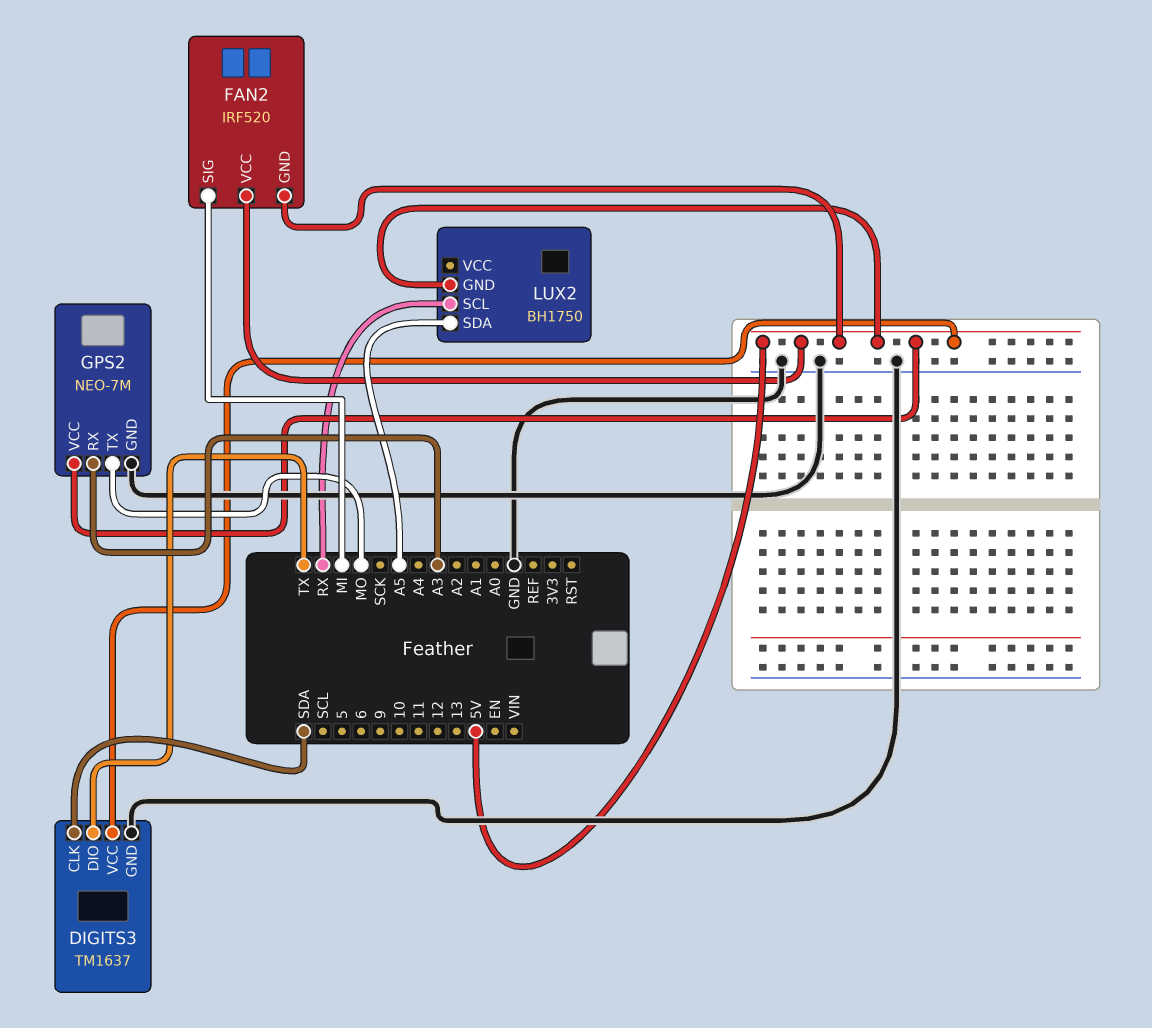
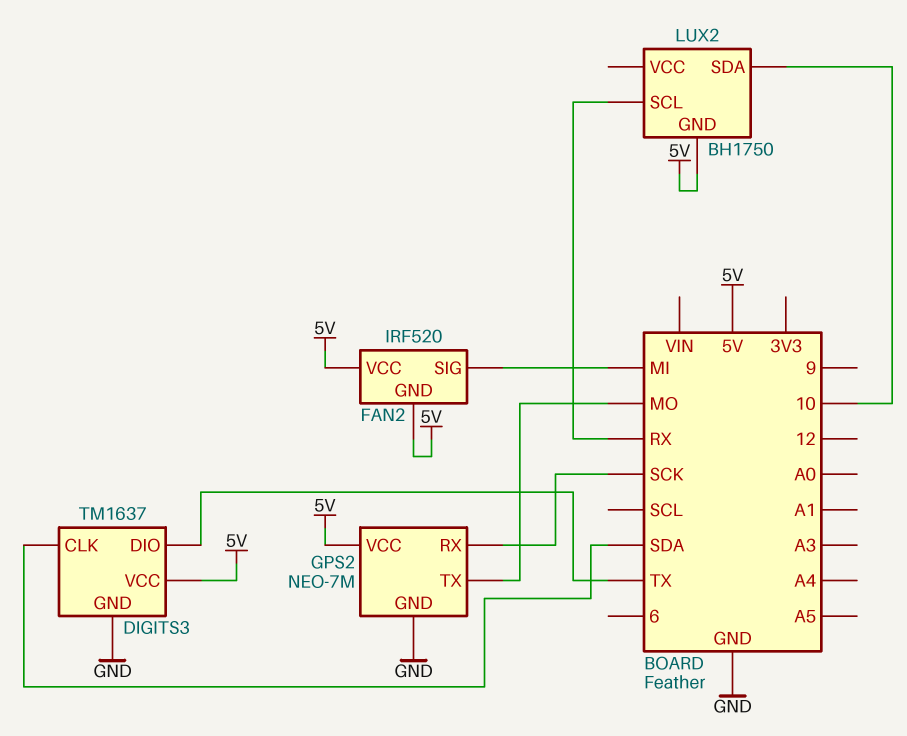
GPS2 pin RX: A3 -> SCK
LUX2 pin SDA: A5 -> 10

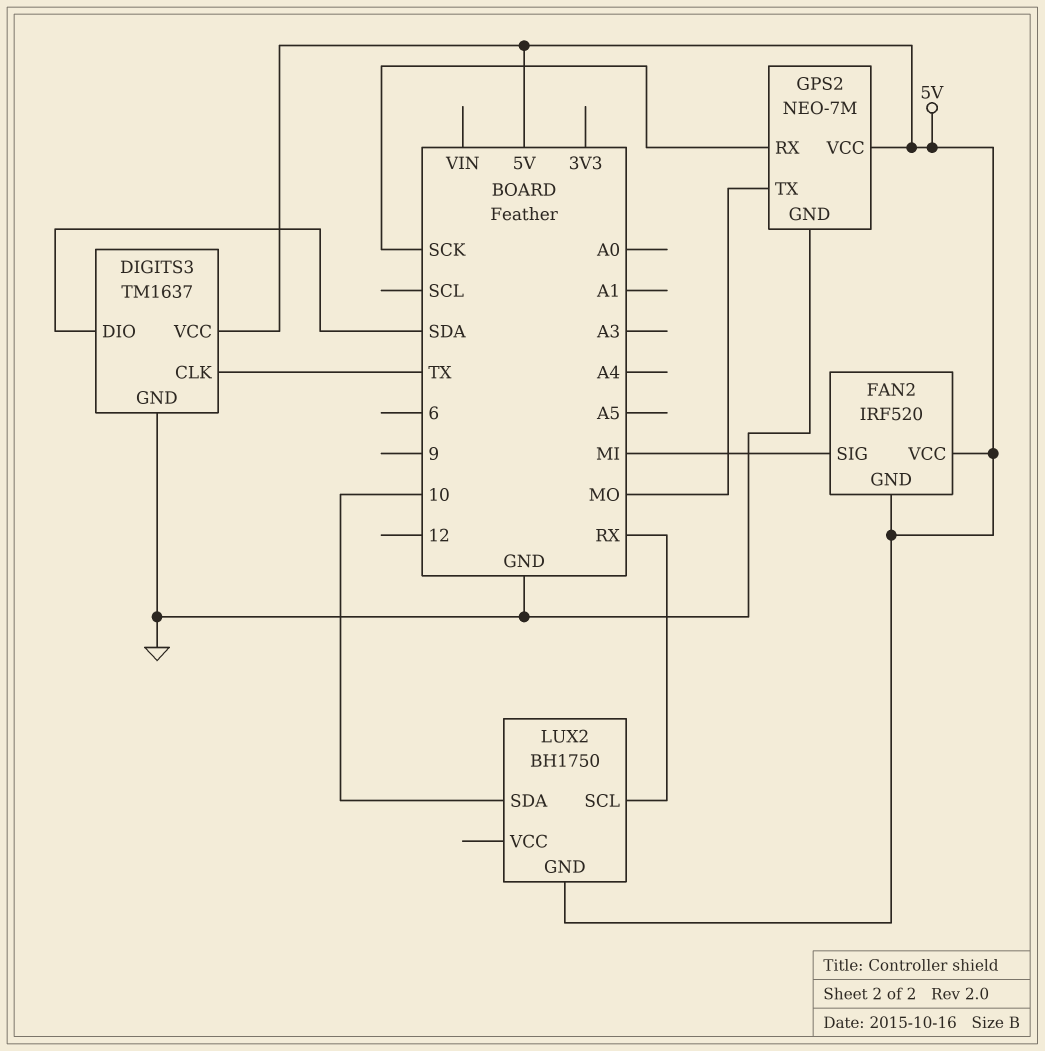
DIGITS3 pin CLK: SDA -> TX
DIGITS3 pin DIO: TX -> SDA

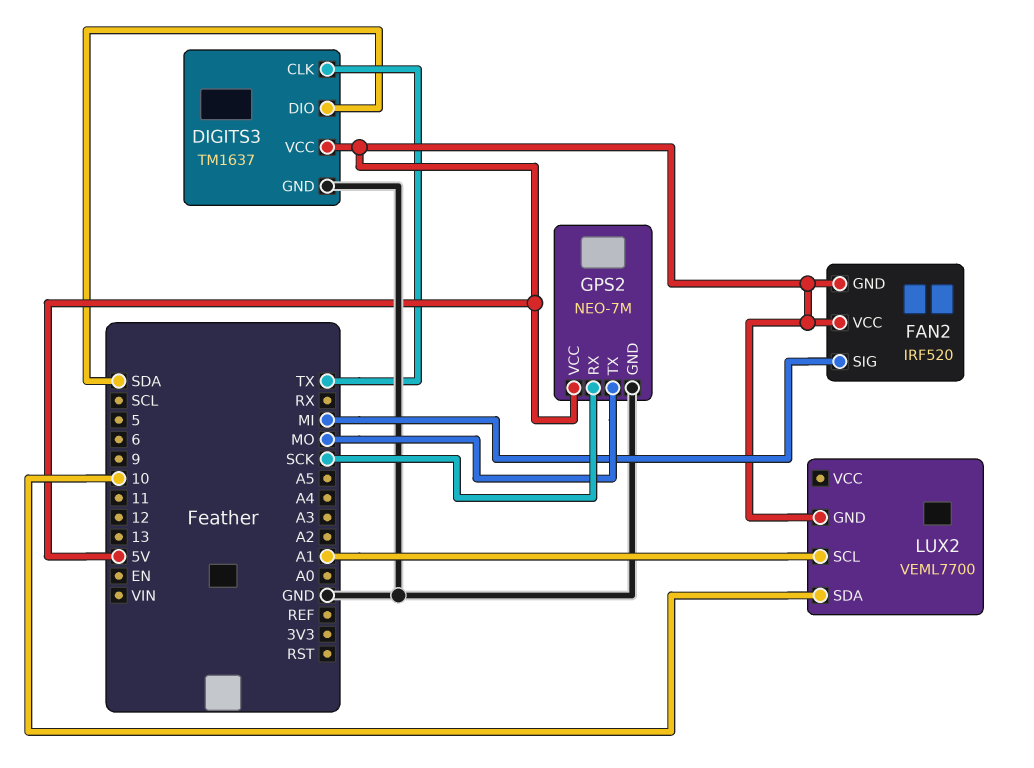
LUX2: BH1750 -> VEML7700
LUX2 pin SCL: RX -> A1

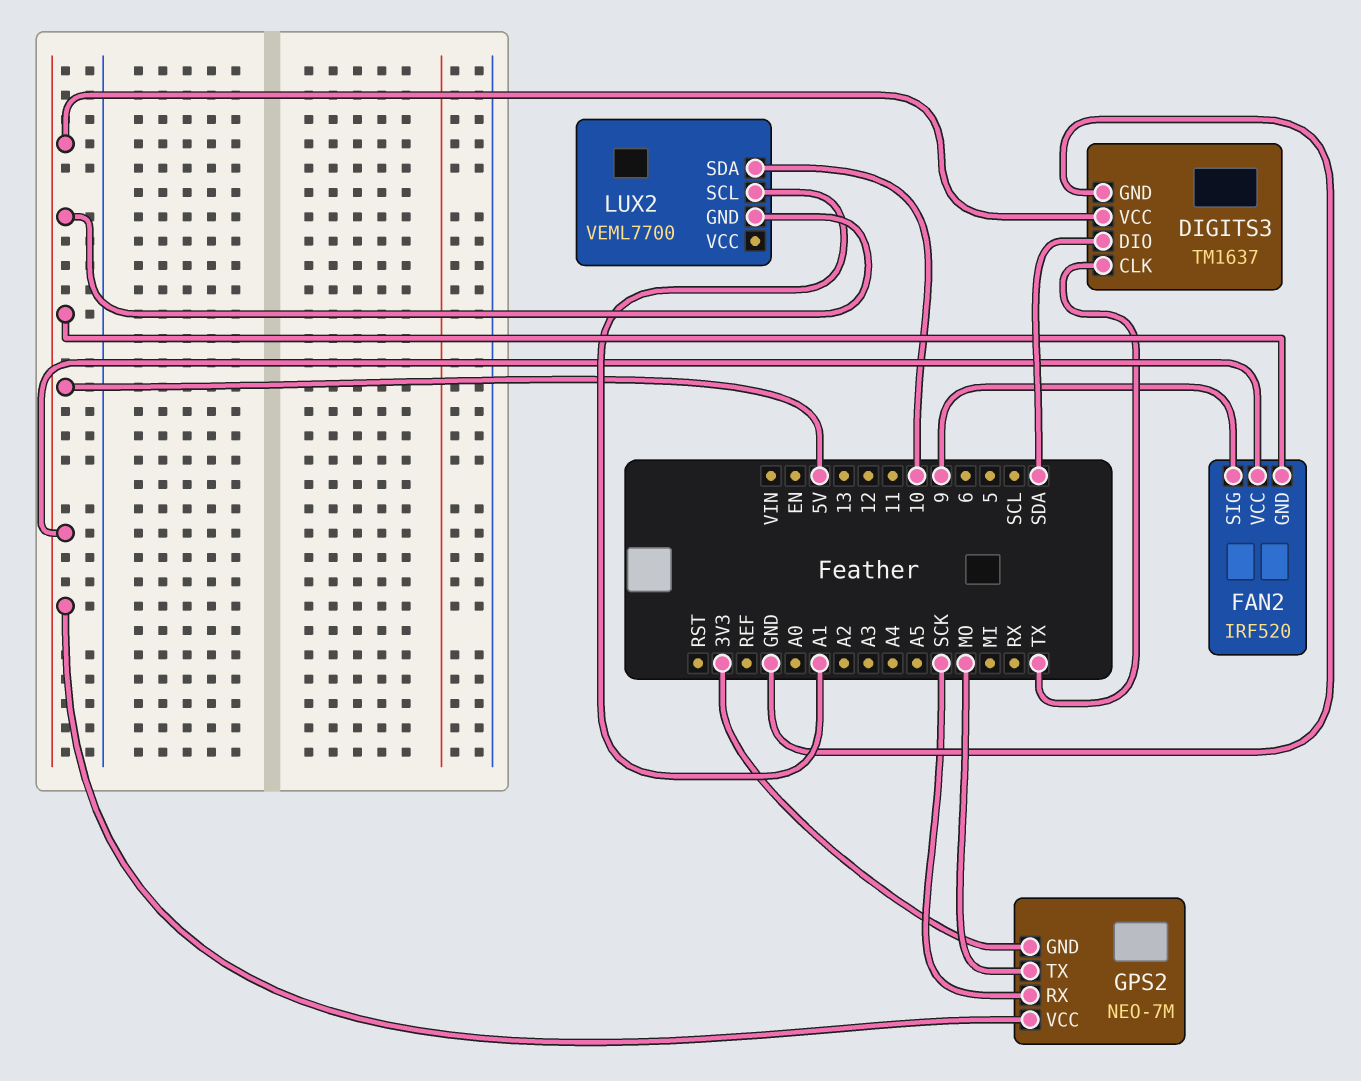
FAN2 pin SIG: MI -> 9
GPS2 pin GND: GND -> 3V3

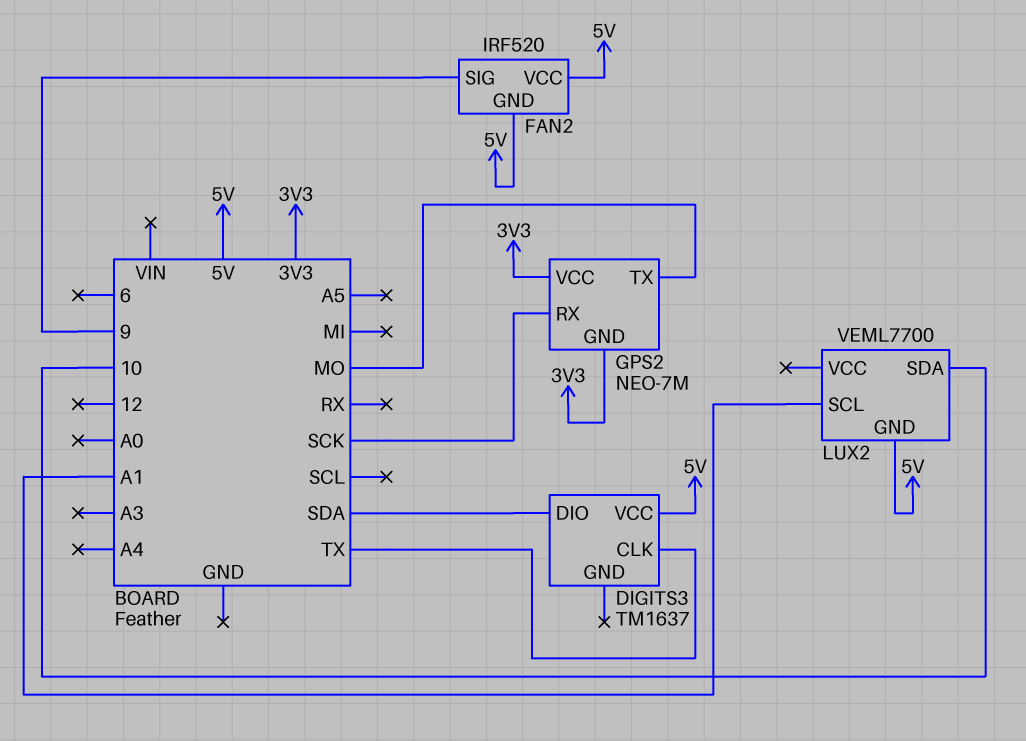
DIGITS3 pin GND: GND -> none
GPS2 pin VCC: 5V -> 3V3

